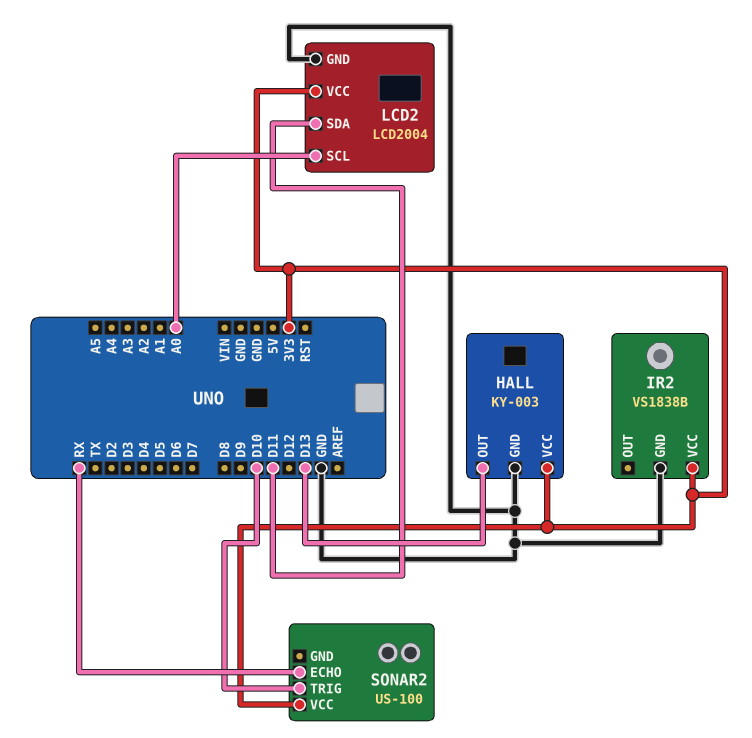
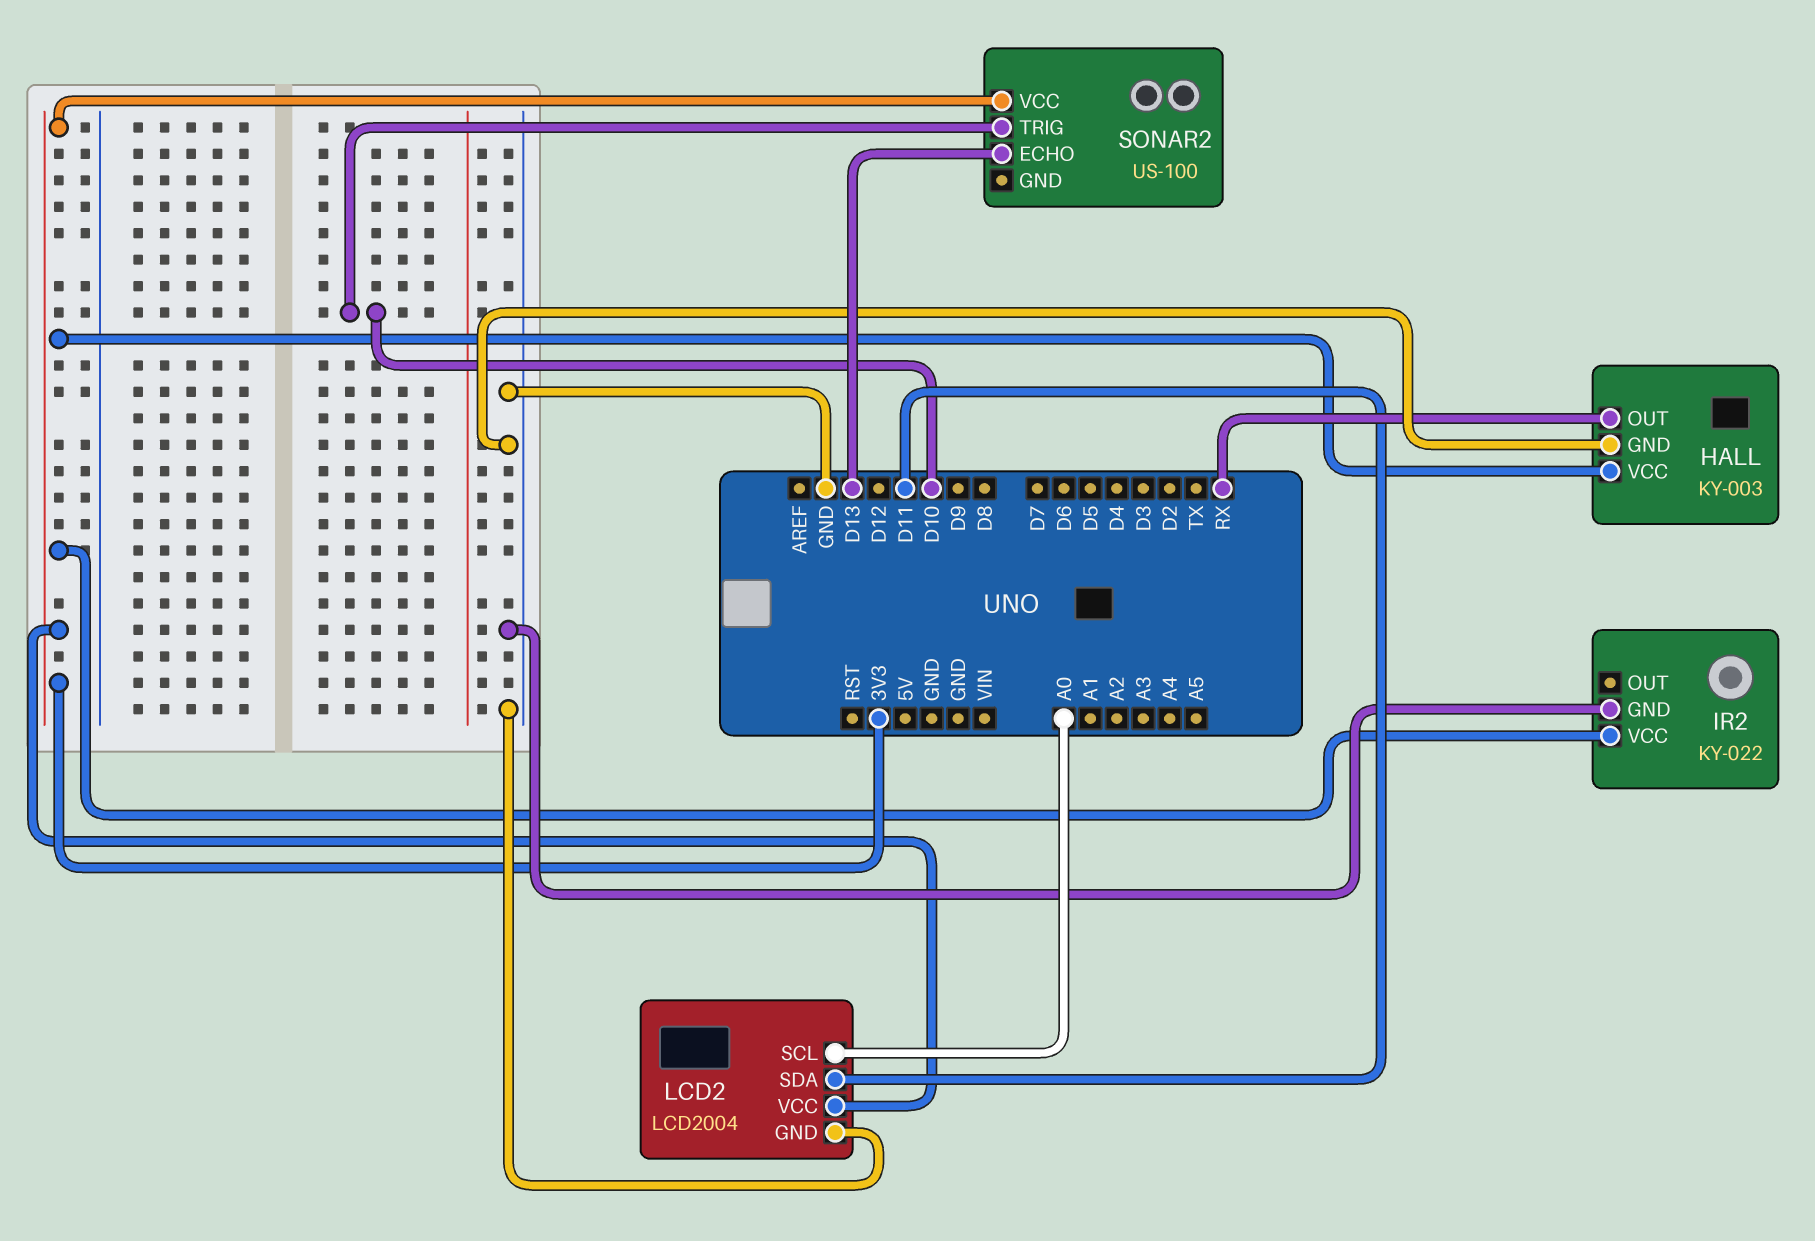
HALL pin OUT: D13 -> RX
IR2: VS1838B -> KY-022
SONAR2 pin ECHO: RX -> D13

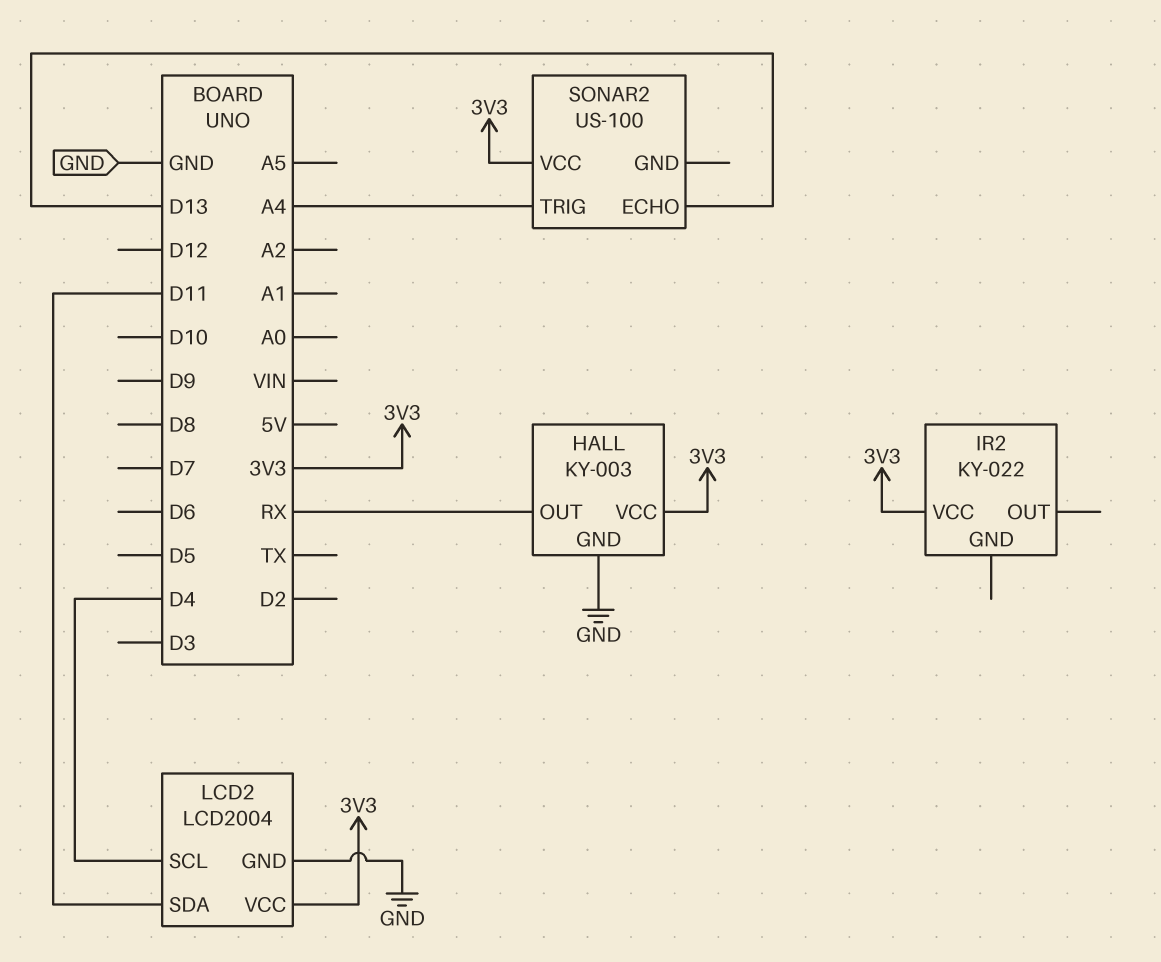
IR2 pin GND: GND -> none
LCD2 pin SCL: A0 -> D4
SONAR2 pin TRIG: D10 -> A4

